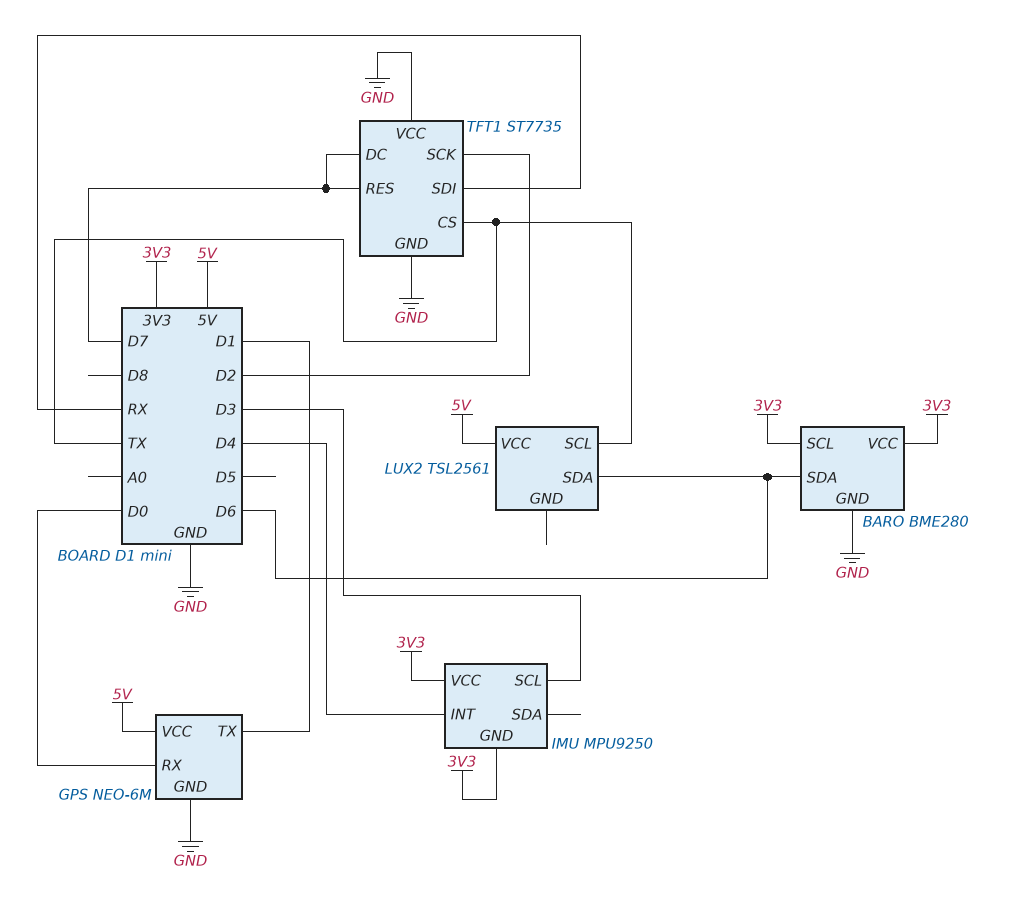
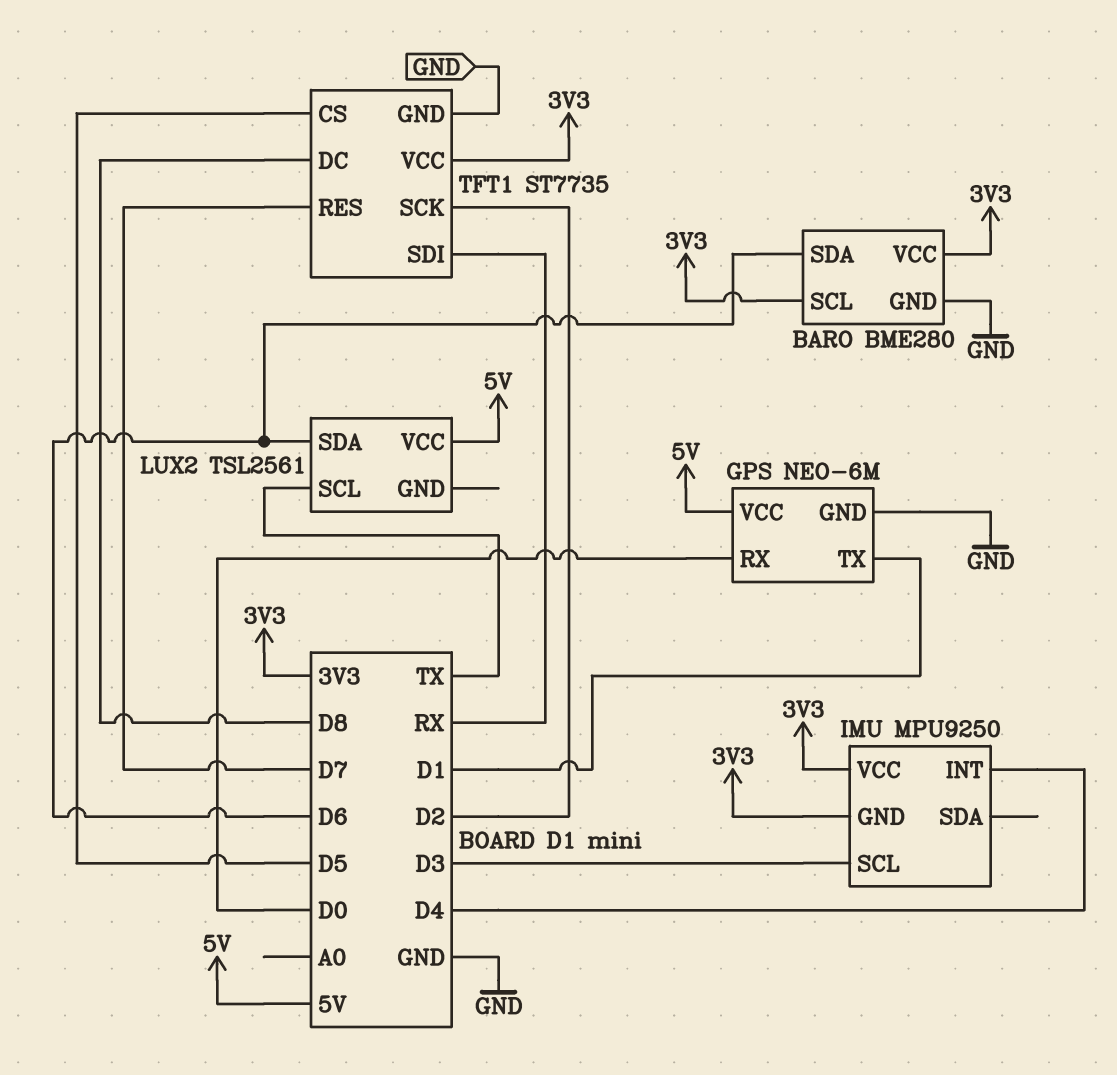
TFT1 pin CS: TX -> D5
TFT1 pin DC: D7 -> D8
TFT1 pin VCC: GND -> 3V3

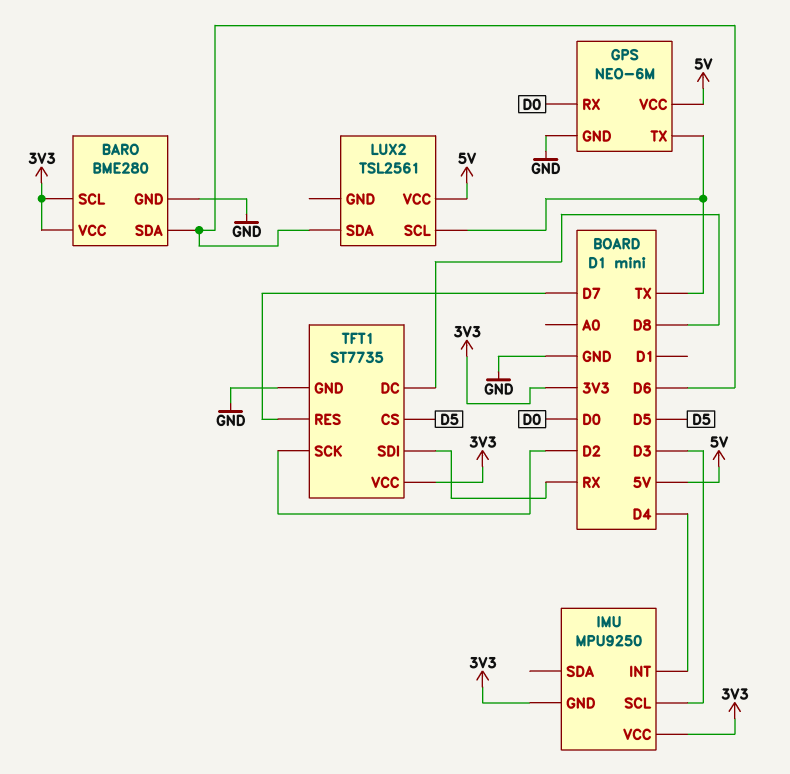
GPS pin TX: D1 -> TX

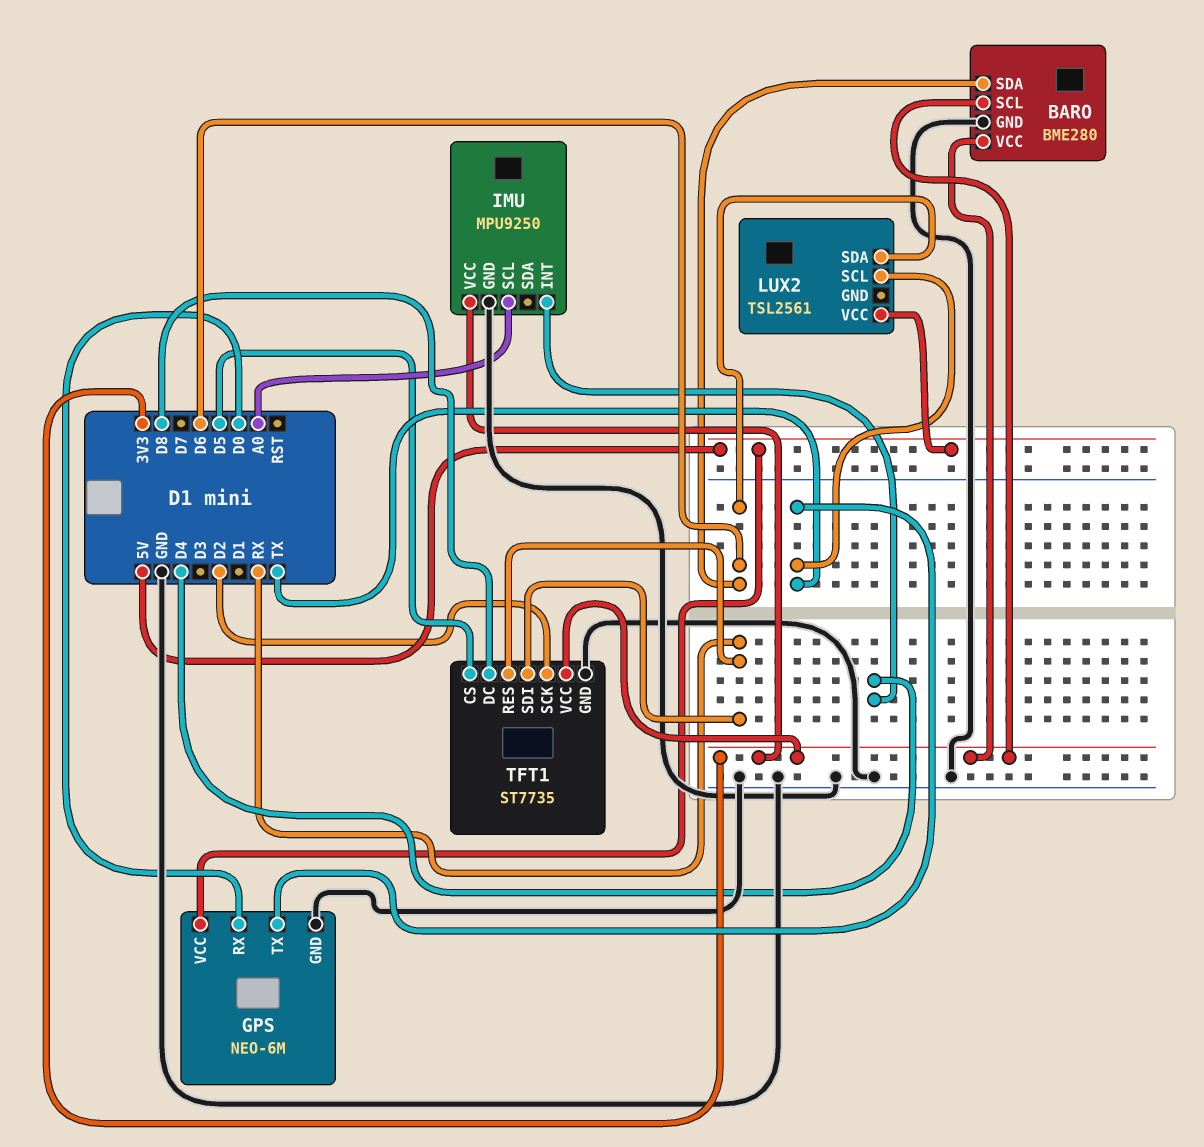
IMU pin GND: 3V3 -> GND
IMU pin SCL: D3 -> A0
TFT1 pin RES: D7 -> RX

